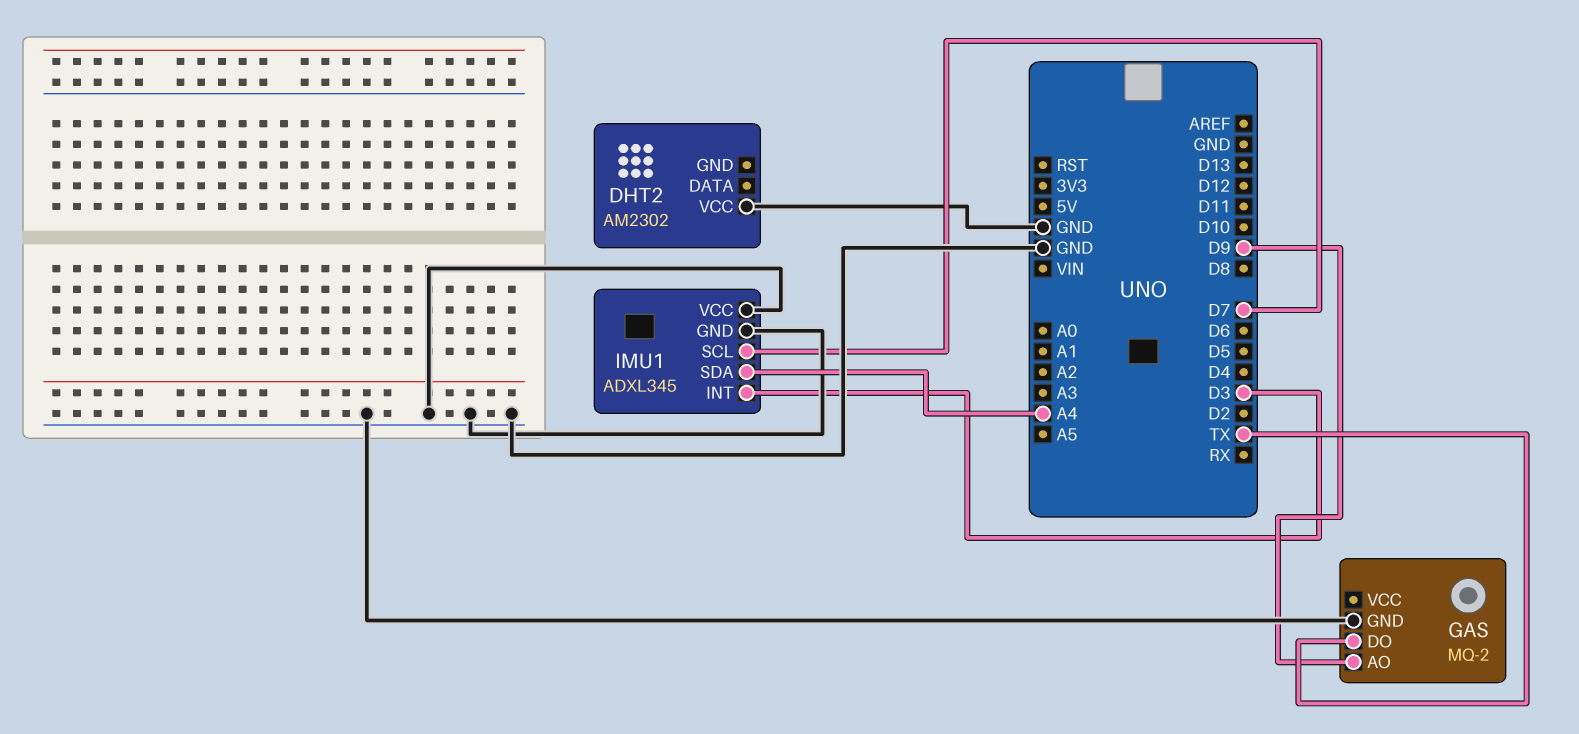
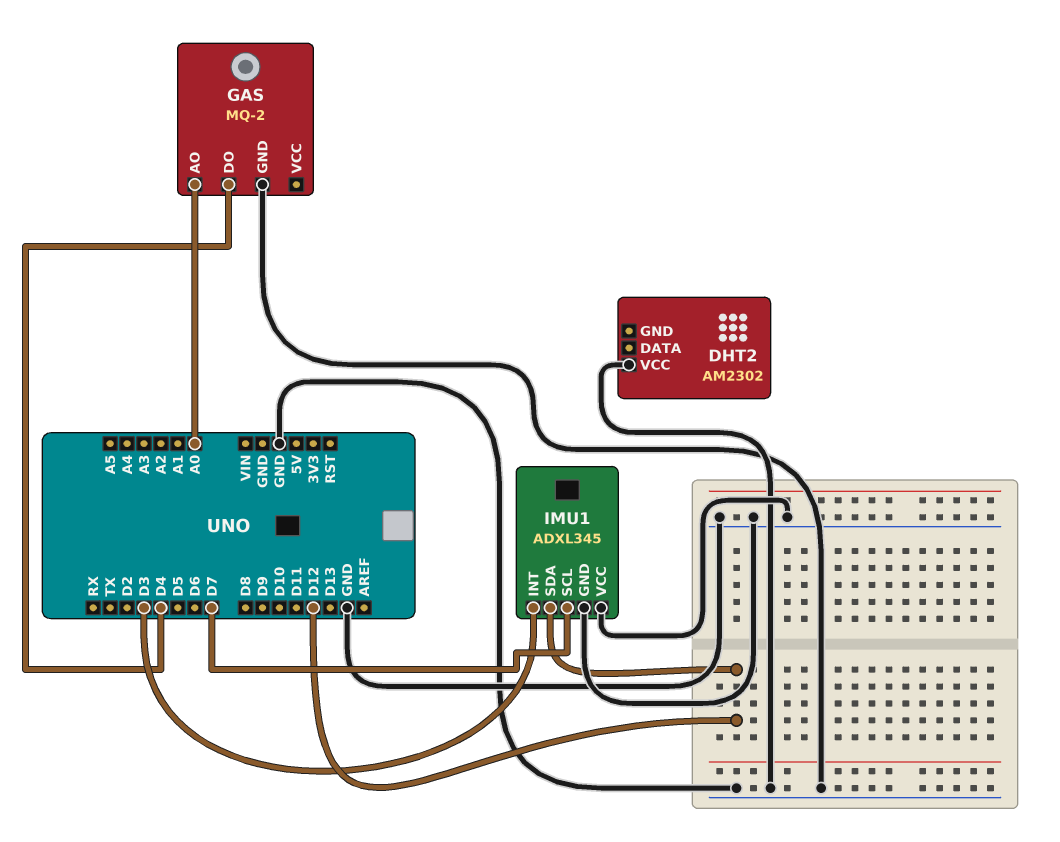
GAS pin AO: D9 -> A0
GAS pin DO: TX -> D4
IMU1 pin SDA: A4 -> D12

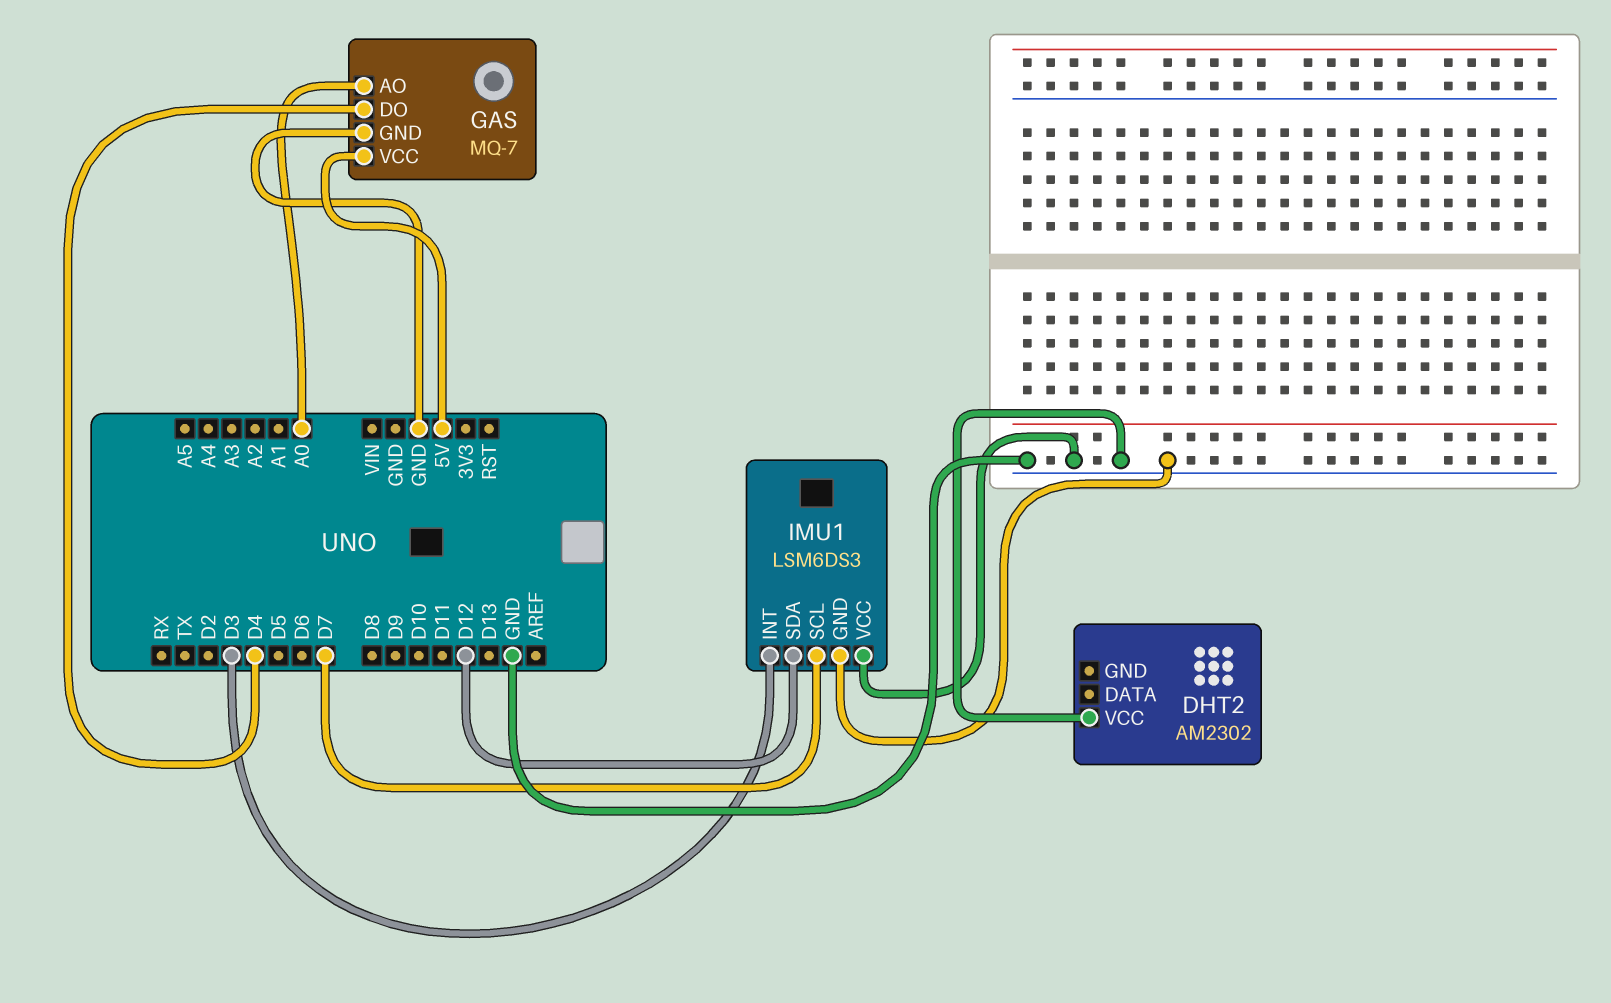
GAS: MQ-2 -> MQ-7
GAS pin VCC: none -> 5V
IMU1: ADXL345 -> LSM6DS3

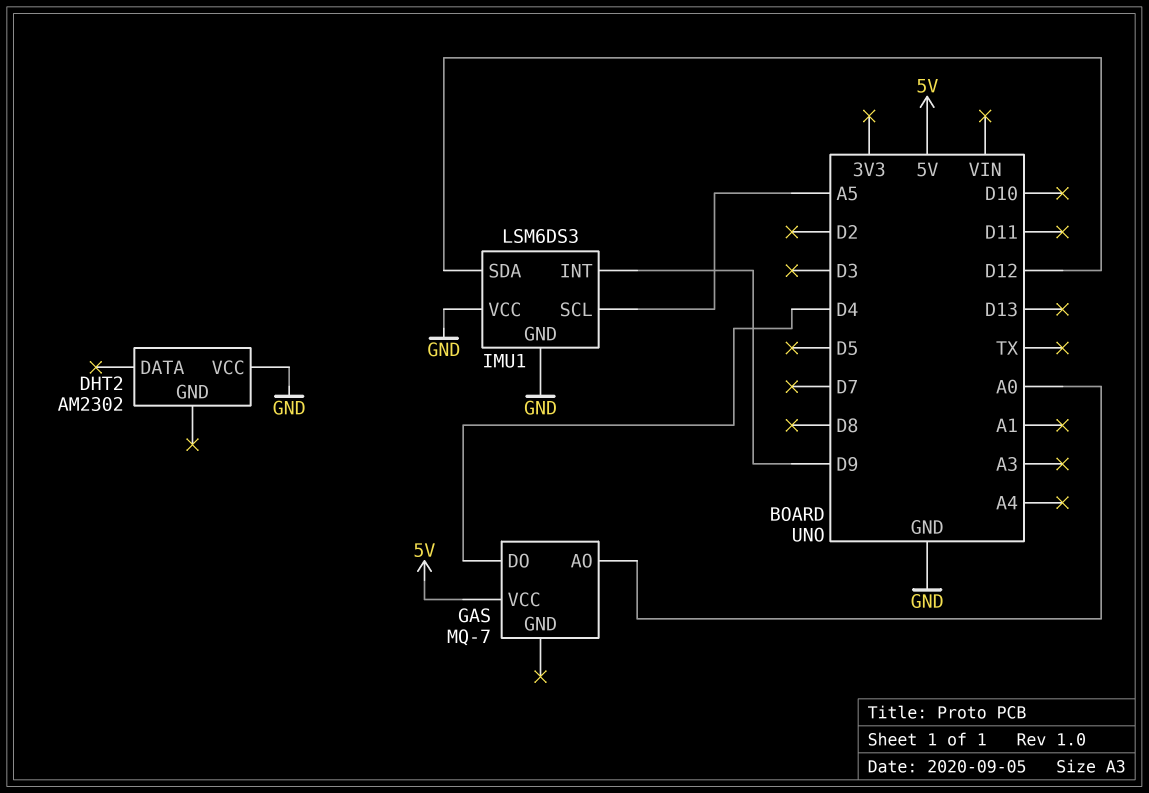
GAS pin GND: GND -> none
IMU1 pin INT: D3 -> D9
IMU1 pin SCL: D7 -> A5

